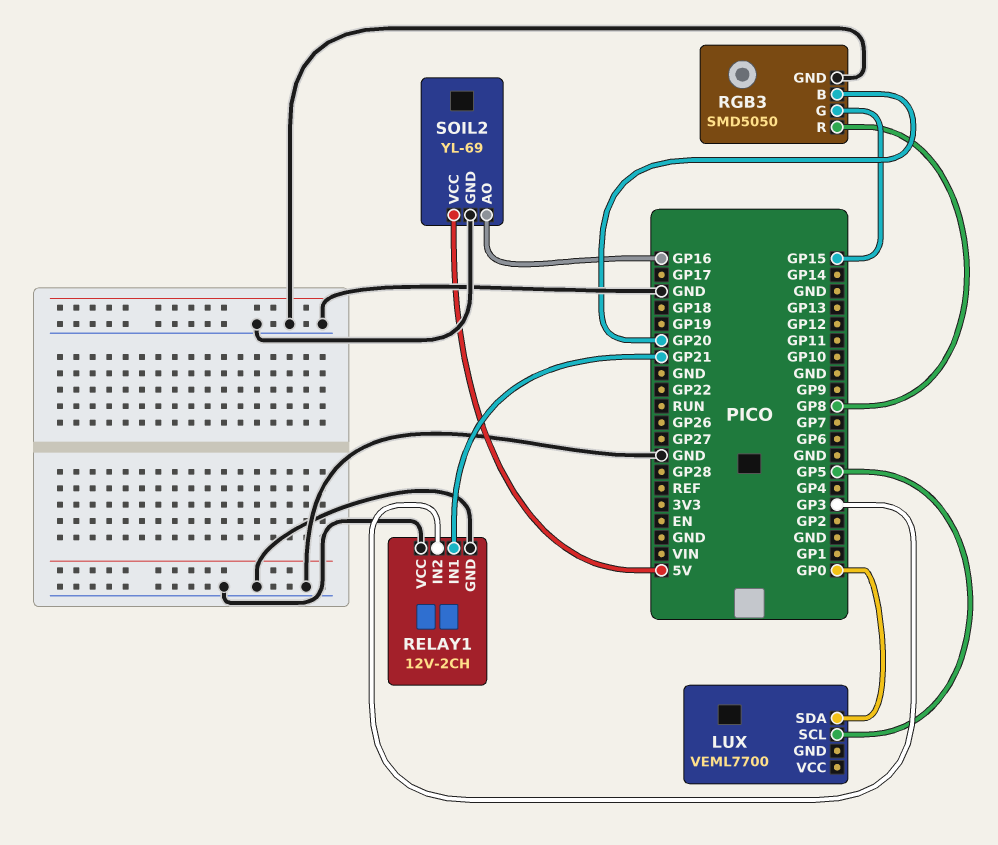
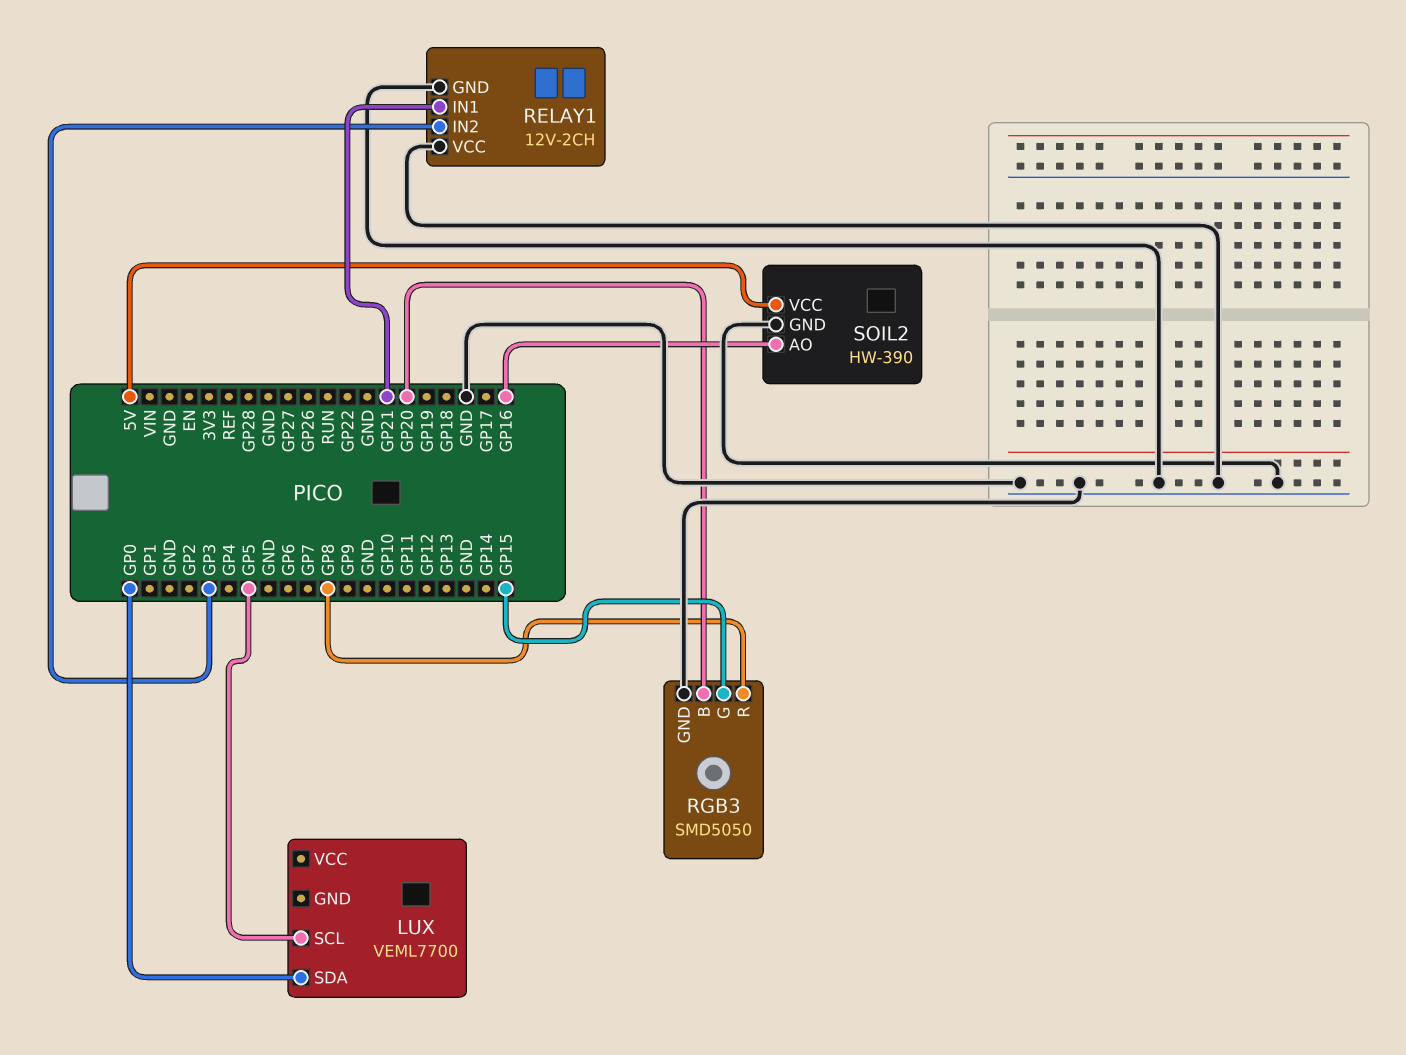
SOIL2: YL-69 -> HW-390

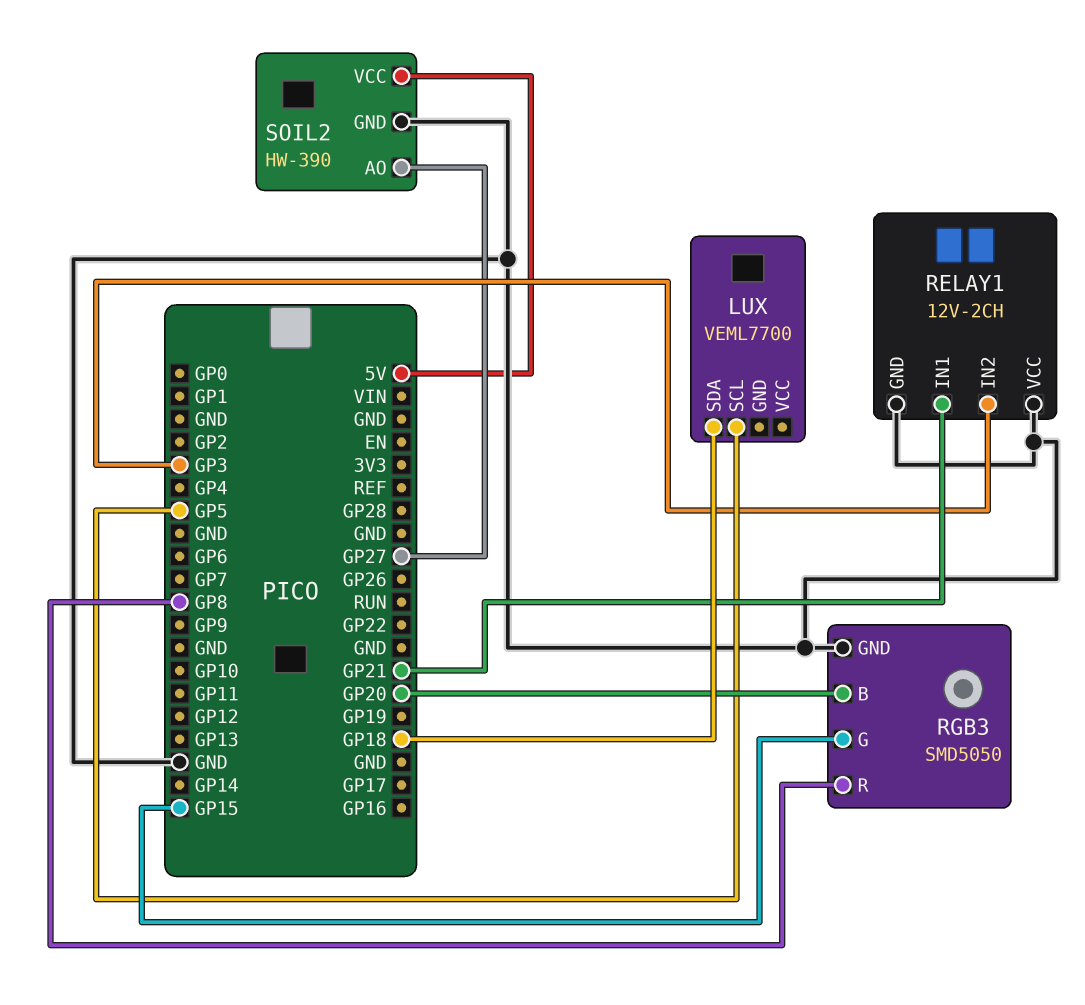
LUX pin SDA: GP0 -> GP18
SOIL2 pin AO: GP16 -> GP27

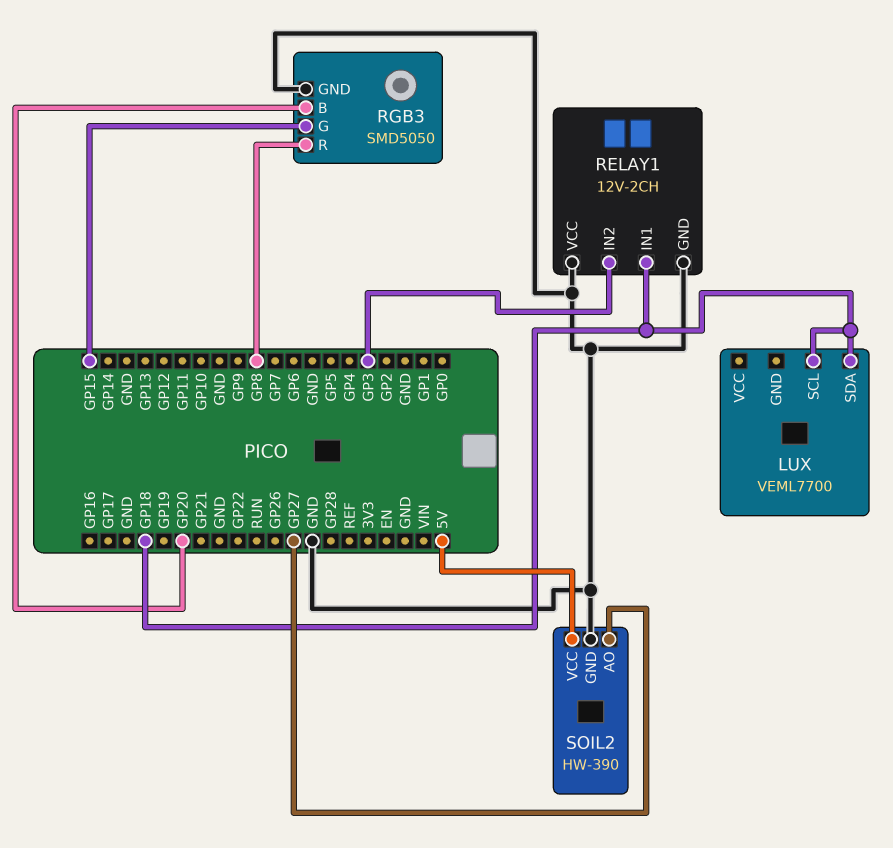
LUX pin SCL: GP5 -> GP18
RELAY1 pin IN1: GP21 -> GP18

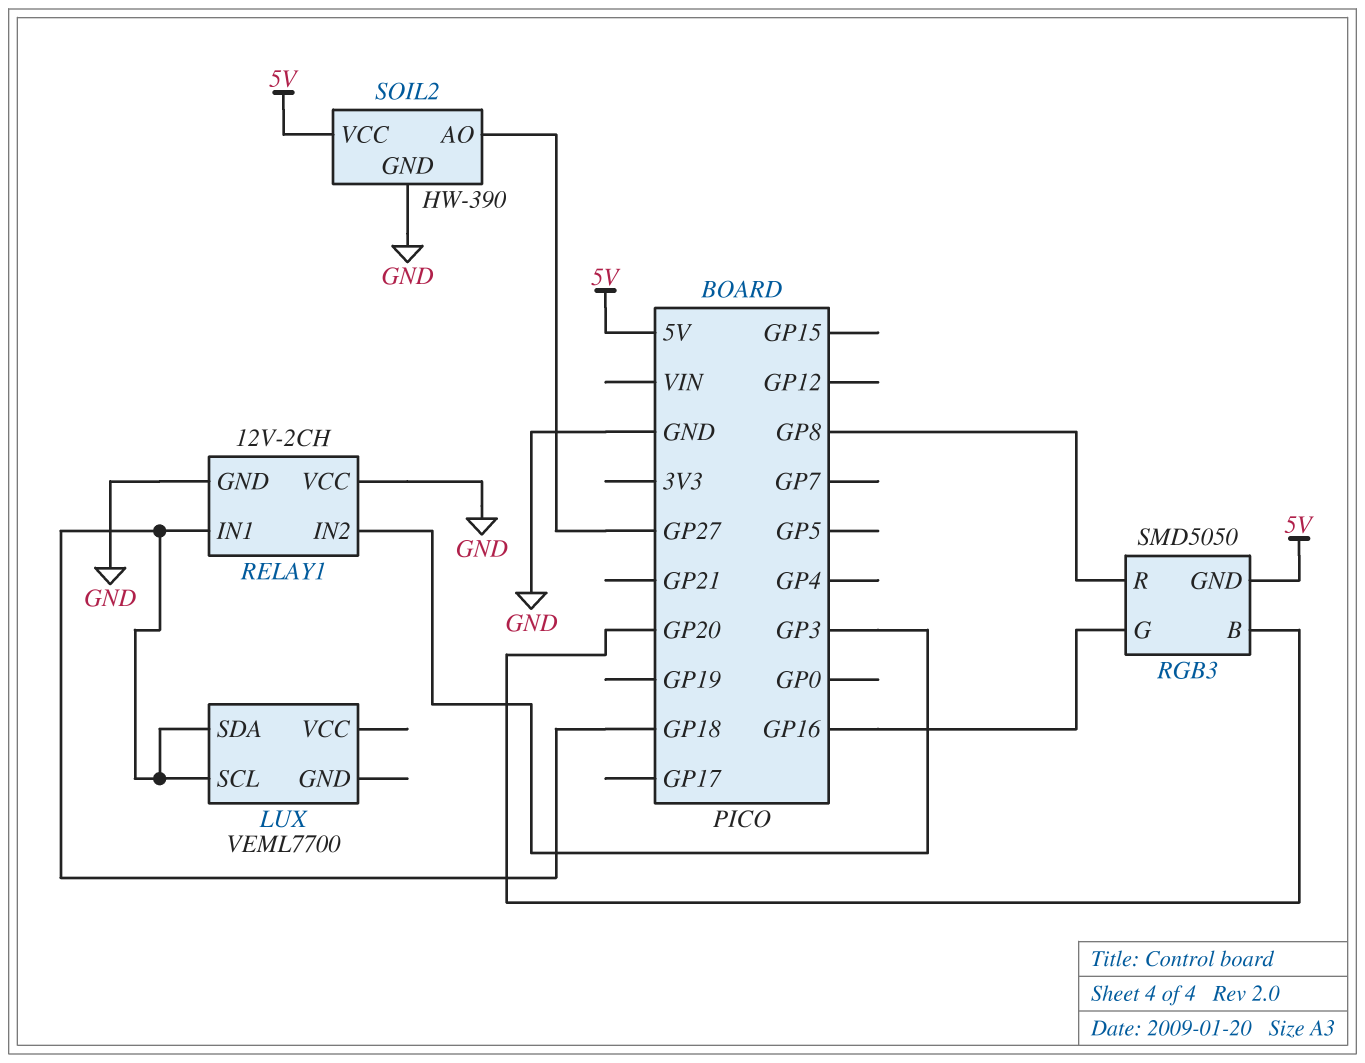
RGB3 pin G: GP15 -> GP16
RGB3 pin GND: GND -> 5V

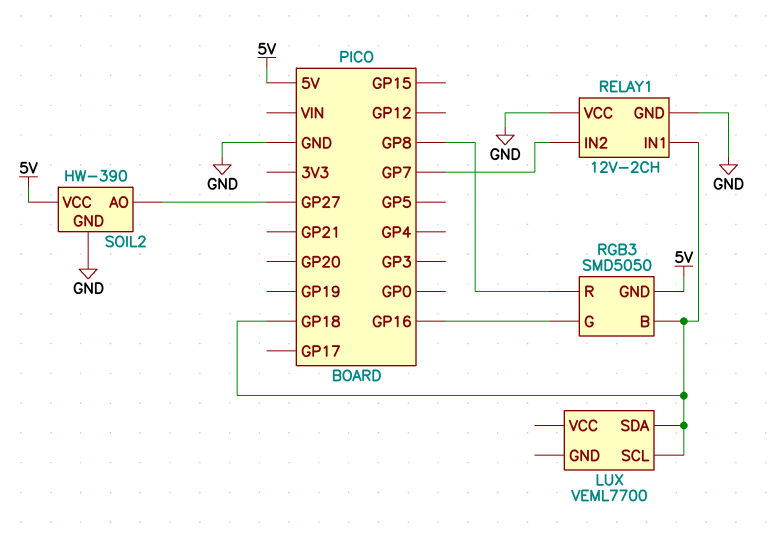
RELAY1 pin IN2: GP3 -> GP7
RGB3 pin B: GP20 -> GP18

